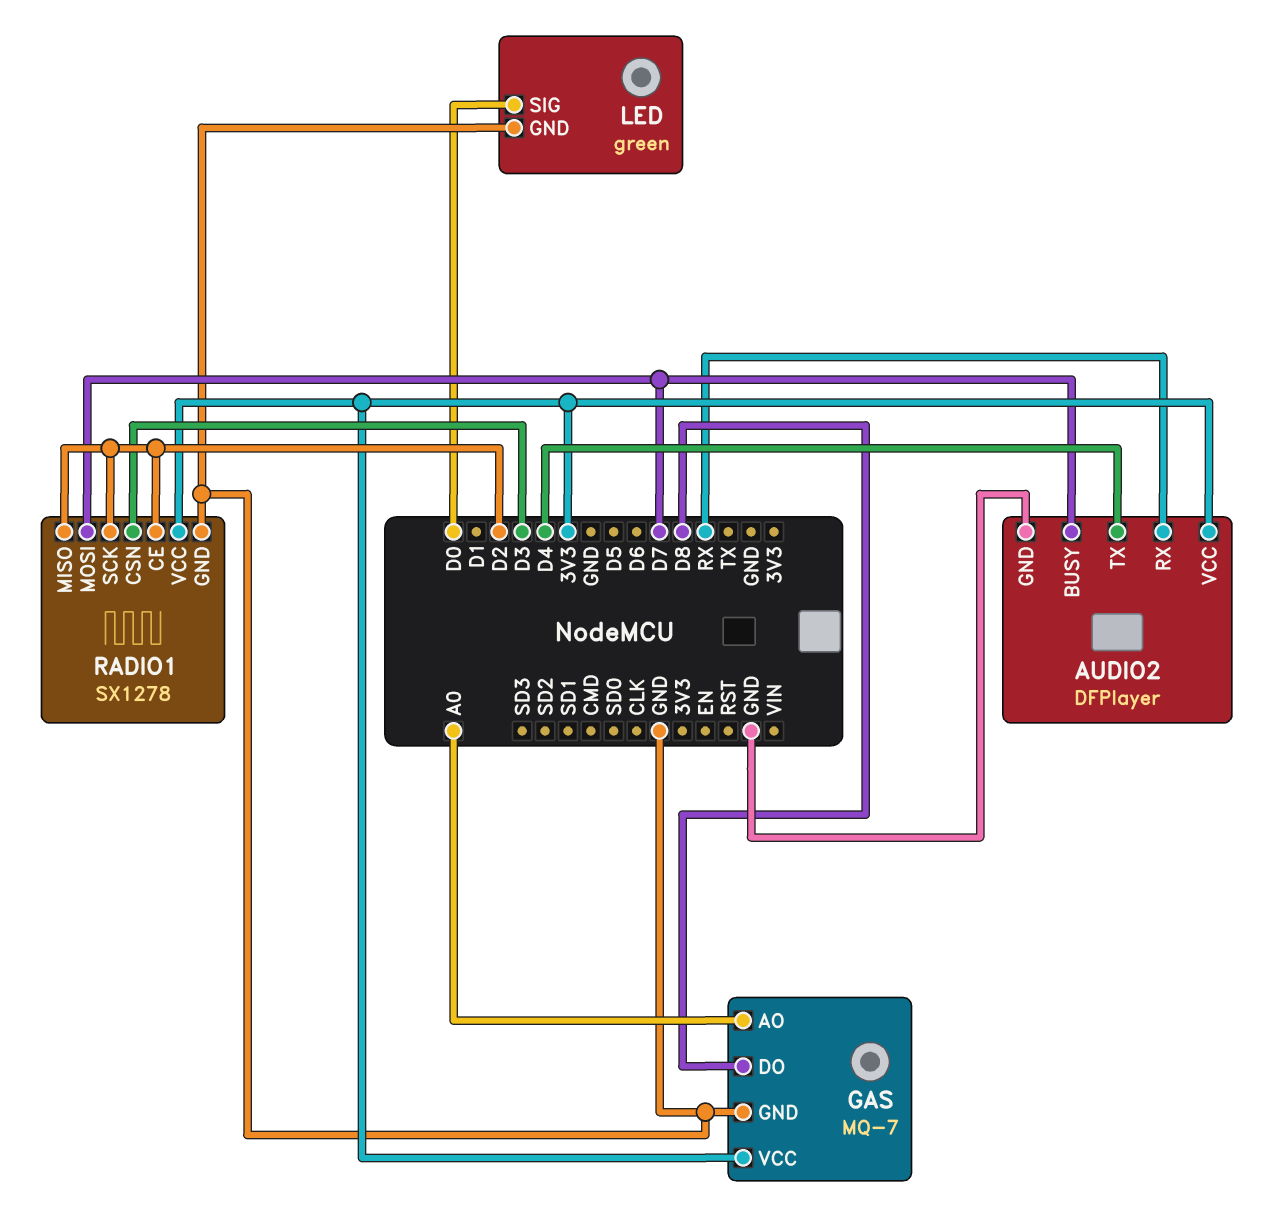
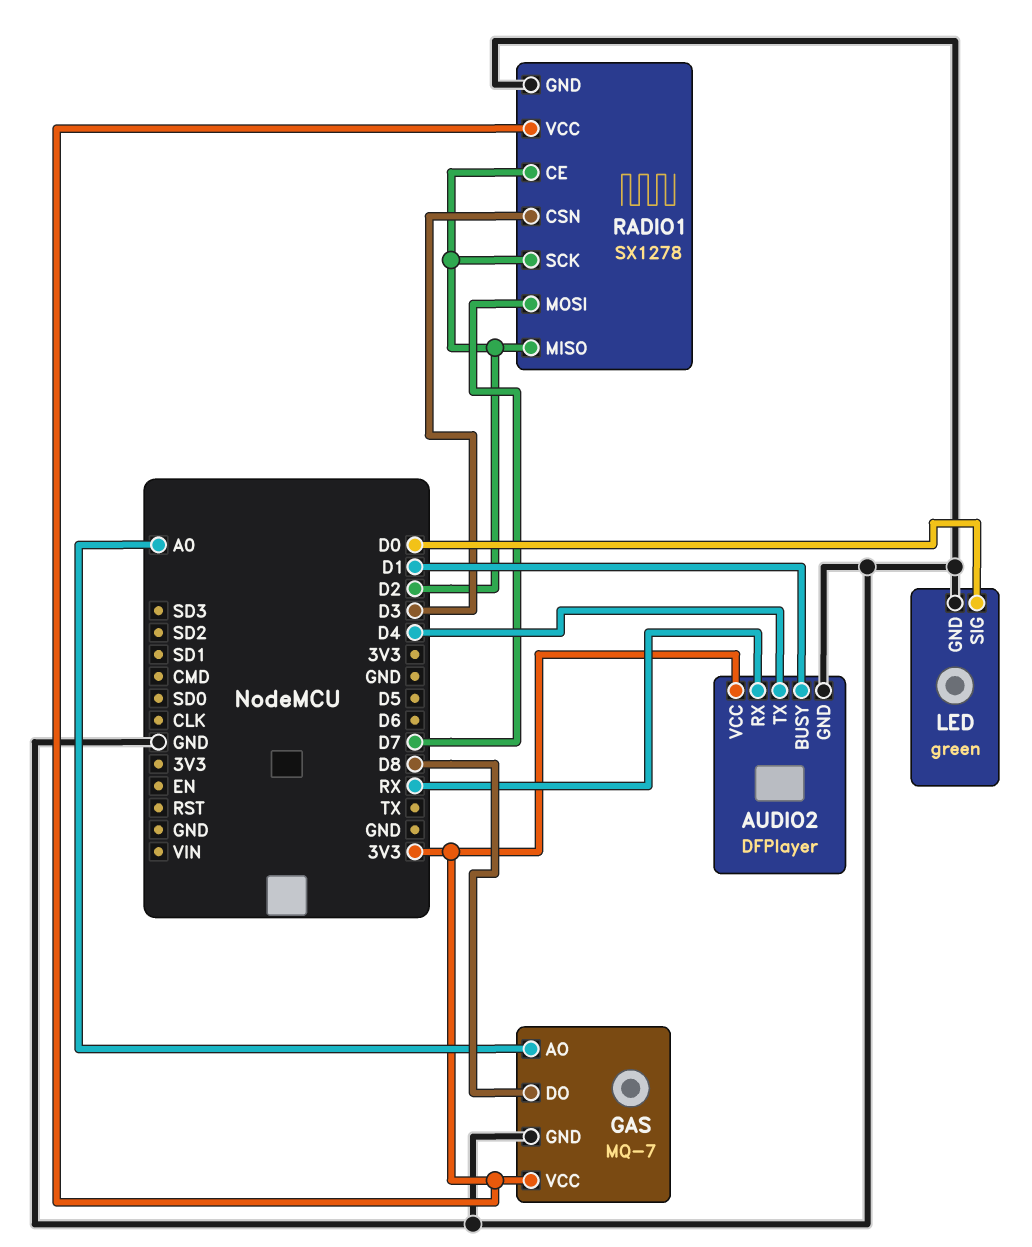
AUDIO2 pin BUSY: D7 -> D1

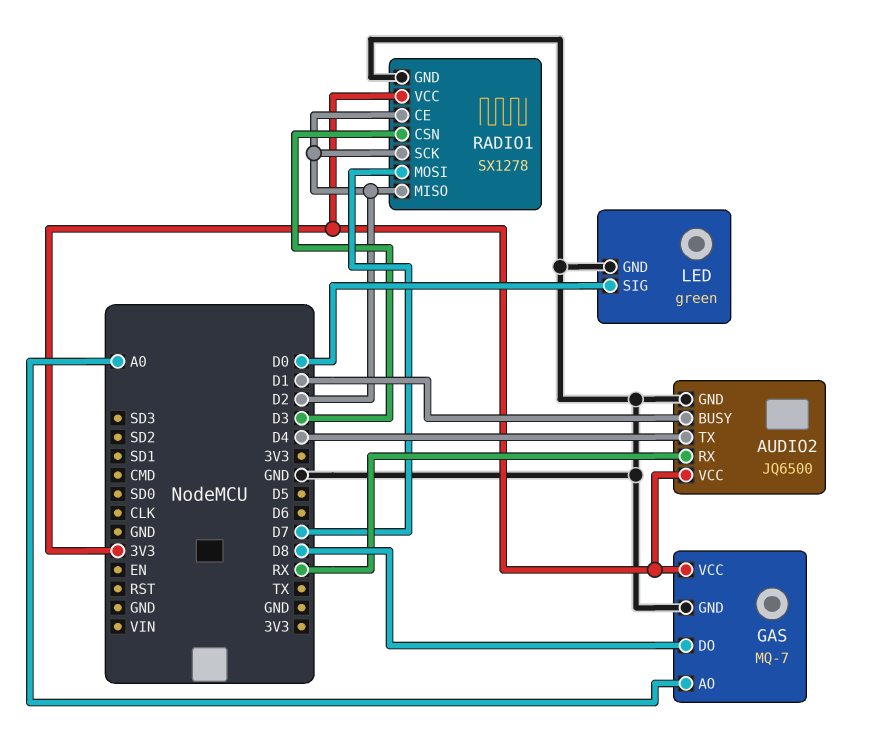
AUDIO2: DFPlayer -> JQ6500

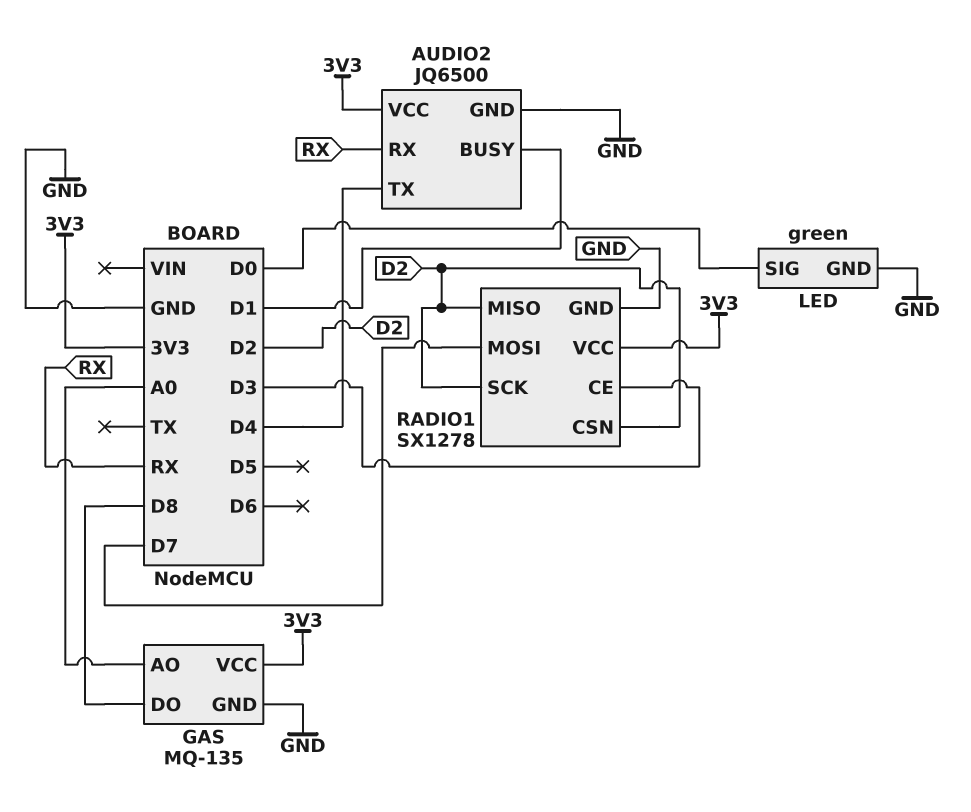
GAS: MQ-7 -> MQ-135
RADIO1 pin CE: D2 -> D3
RADIO1 pin CSN: D3 -> D2

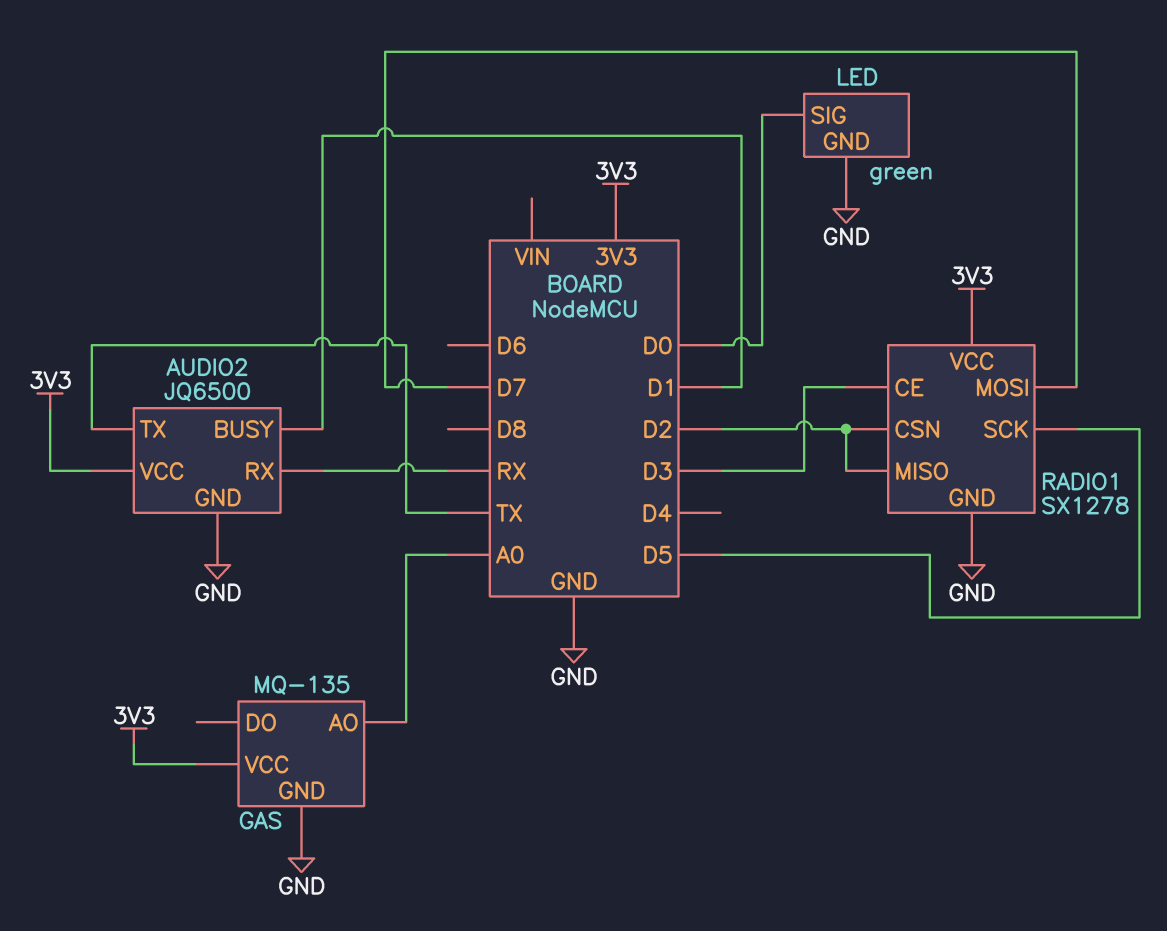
AUDIO2 pin TX: D4 -> TX
GAS pin DO: D8 -> none
RADIO1 pin SCK: D2 -> D5

